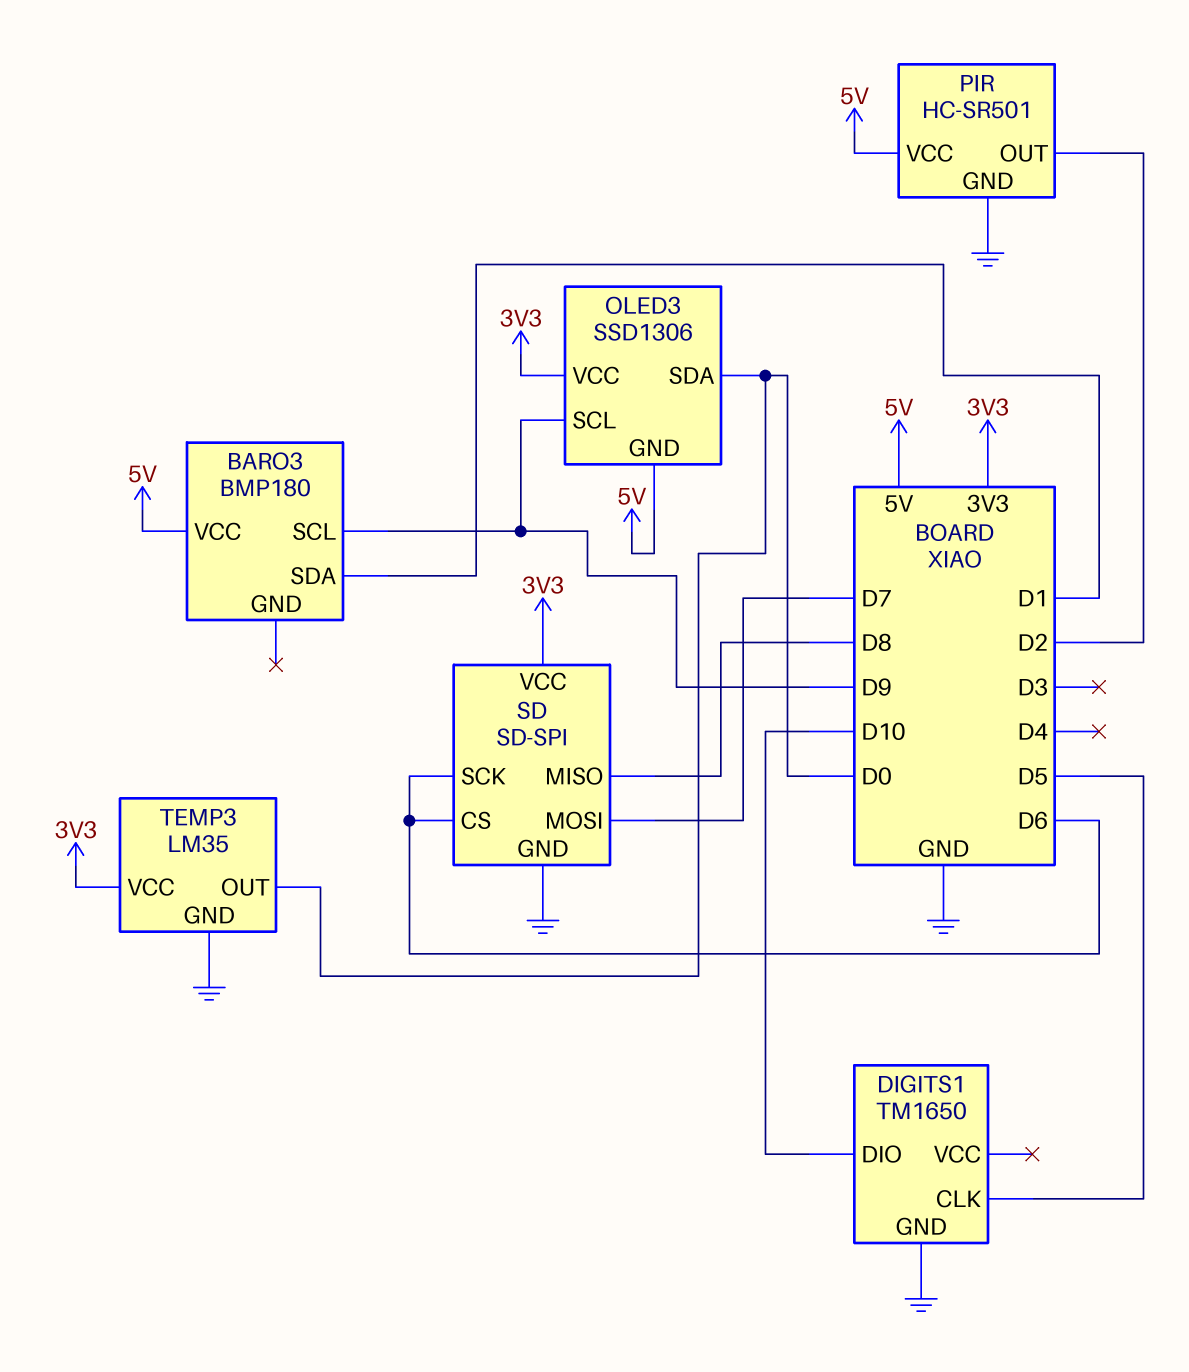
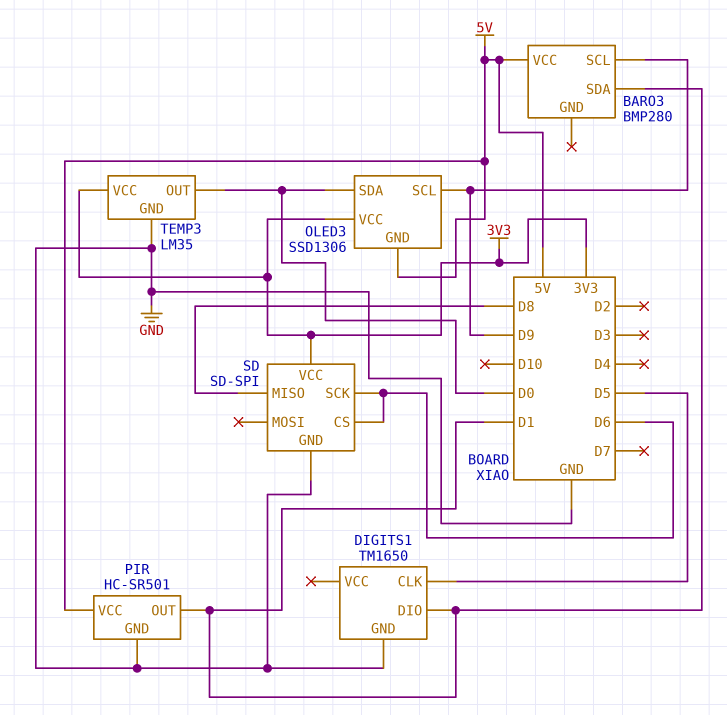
BARO3: BMP180 -> BMP280
DIGITS1 pin DIO: D10 -> D1
PIR pin OUT: D2 -> D1
SD pin MOSI: D7 -> none

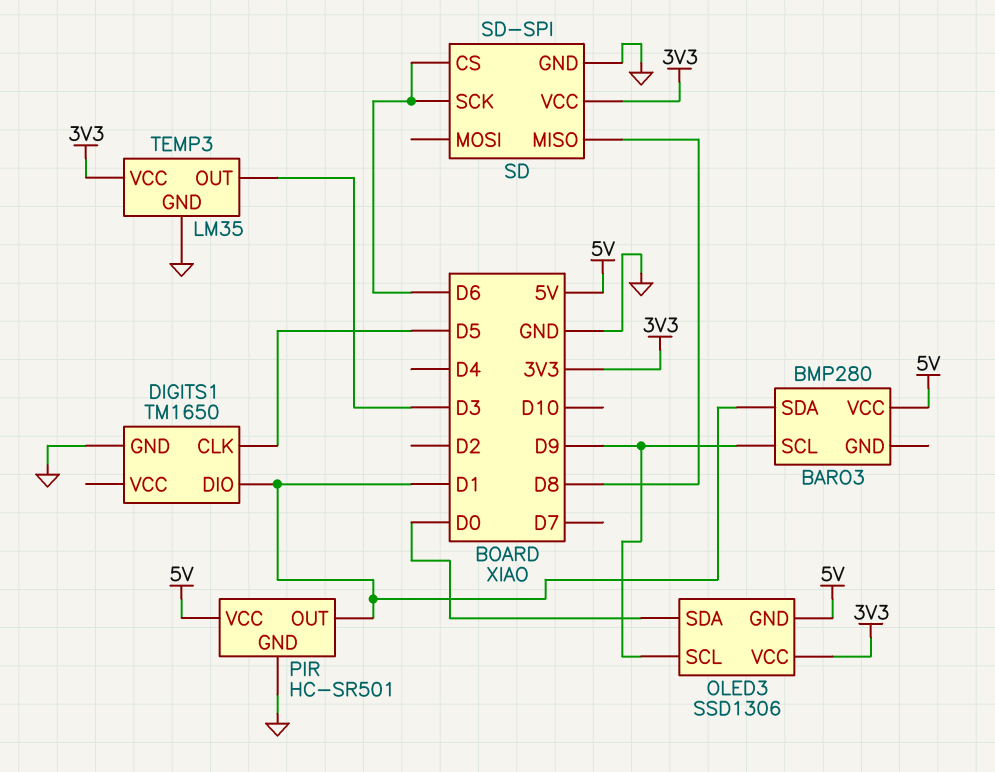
TEMP3 pin OUT: D0 -> D3

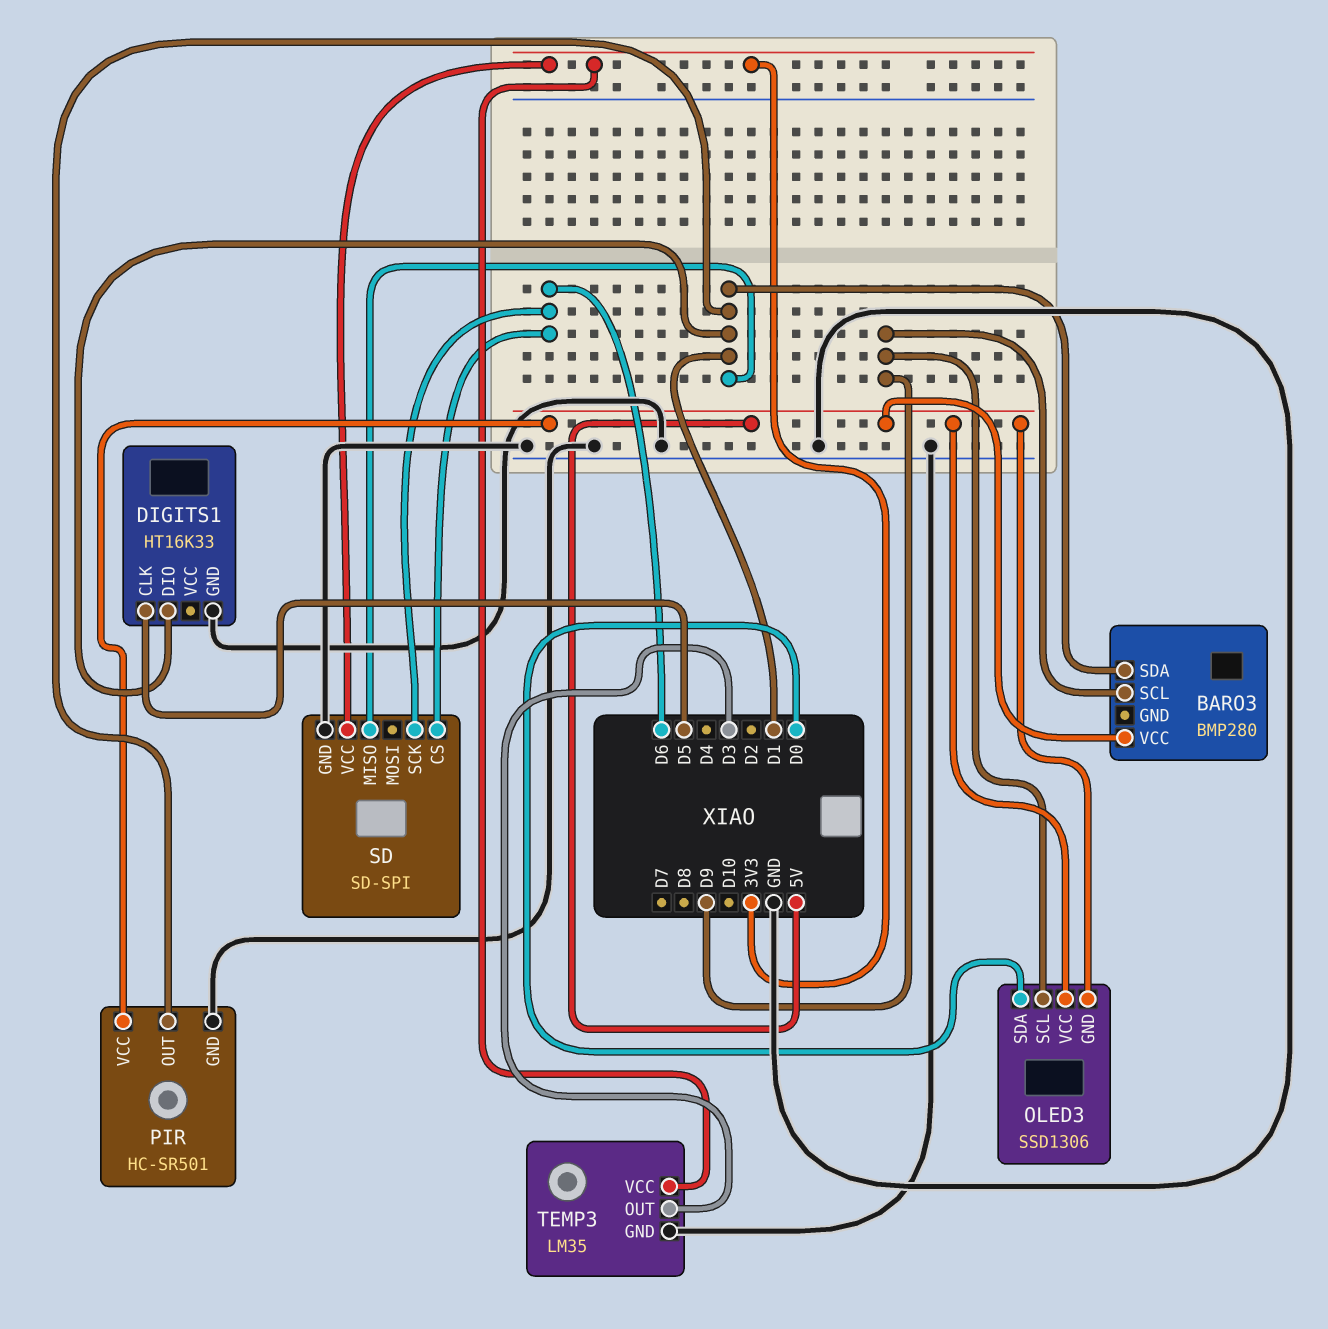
DIGITS1: TM1650 -> HT16K33
OLED3 pin VCC: 3V3 -> 5V
SD pin MISO: D8 -> D1

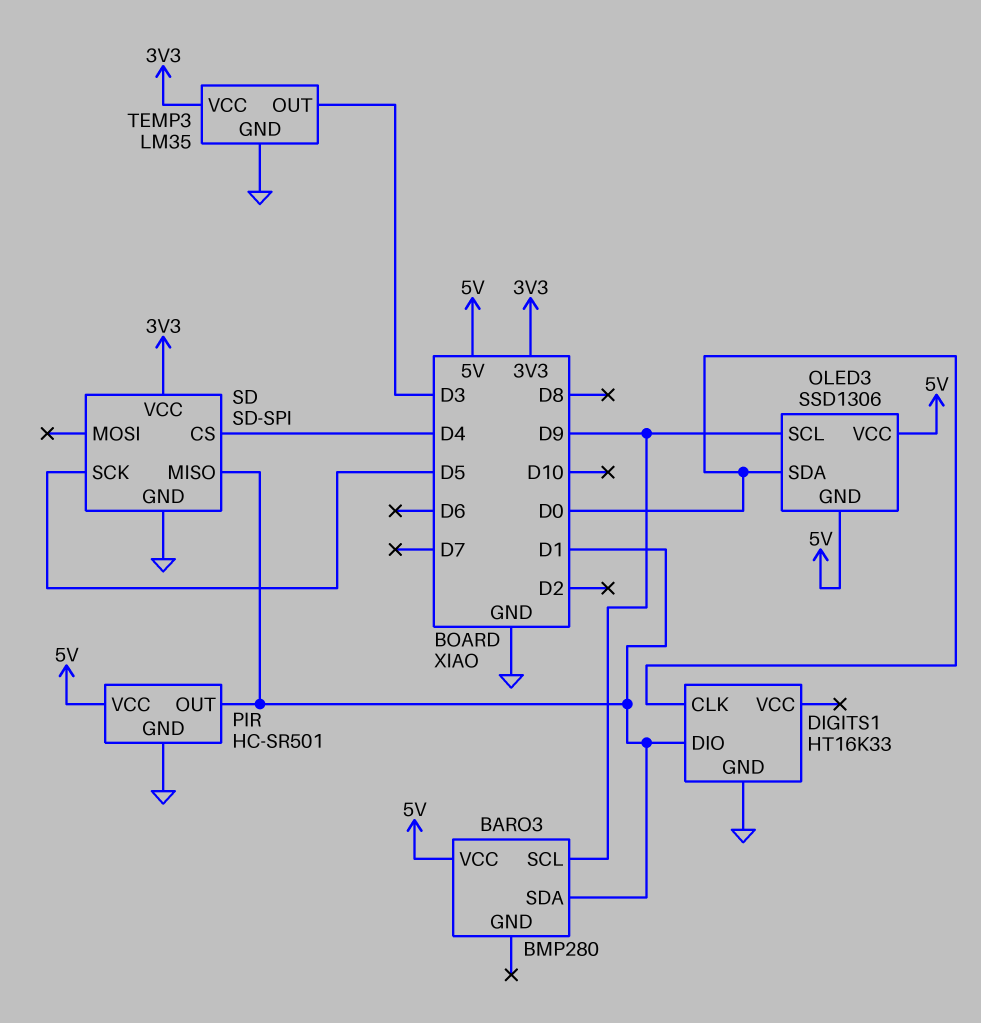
DIGITS1 pin CLK: D5 -> D0
SD pin CS: D6 -> D4
SD pin SCK: D6 -> D5

